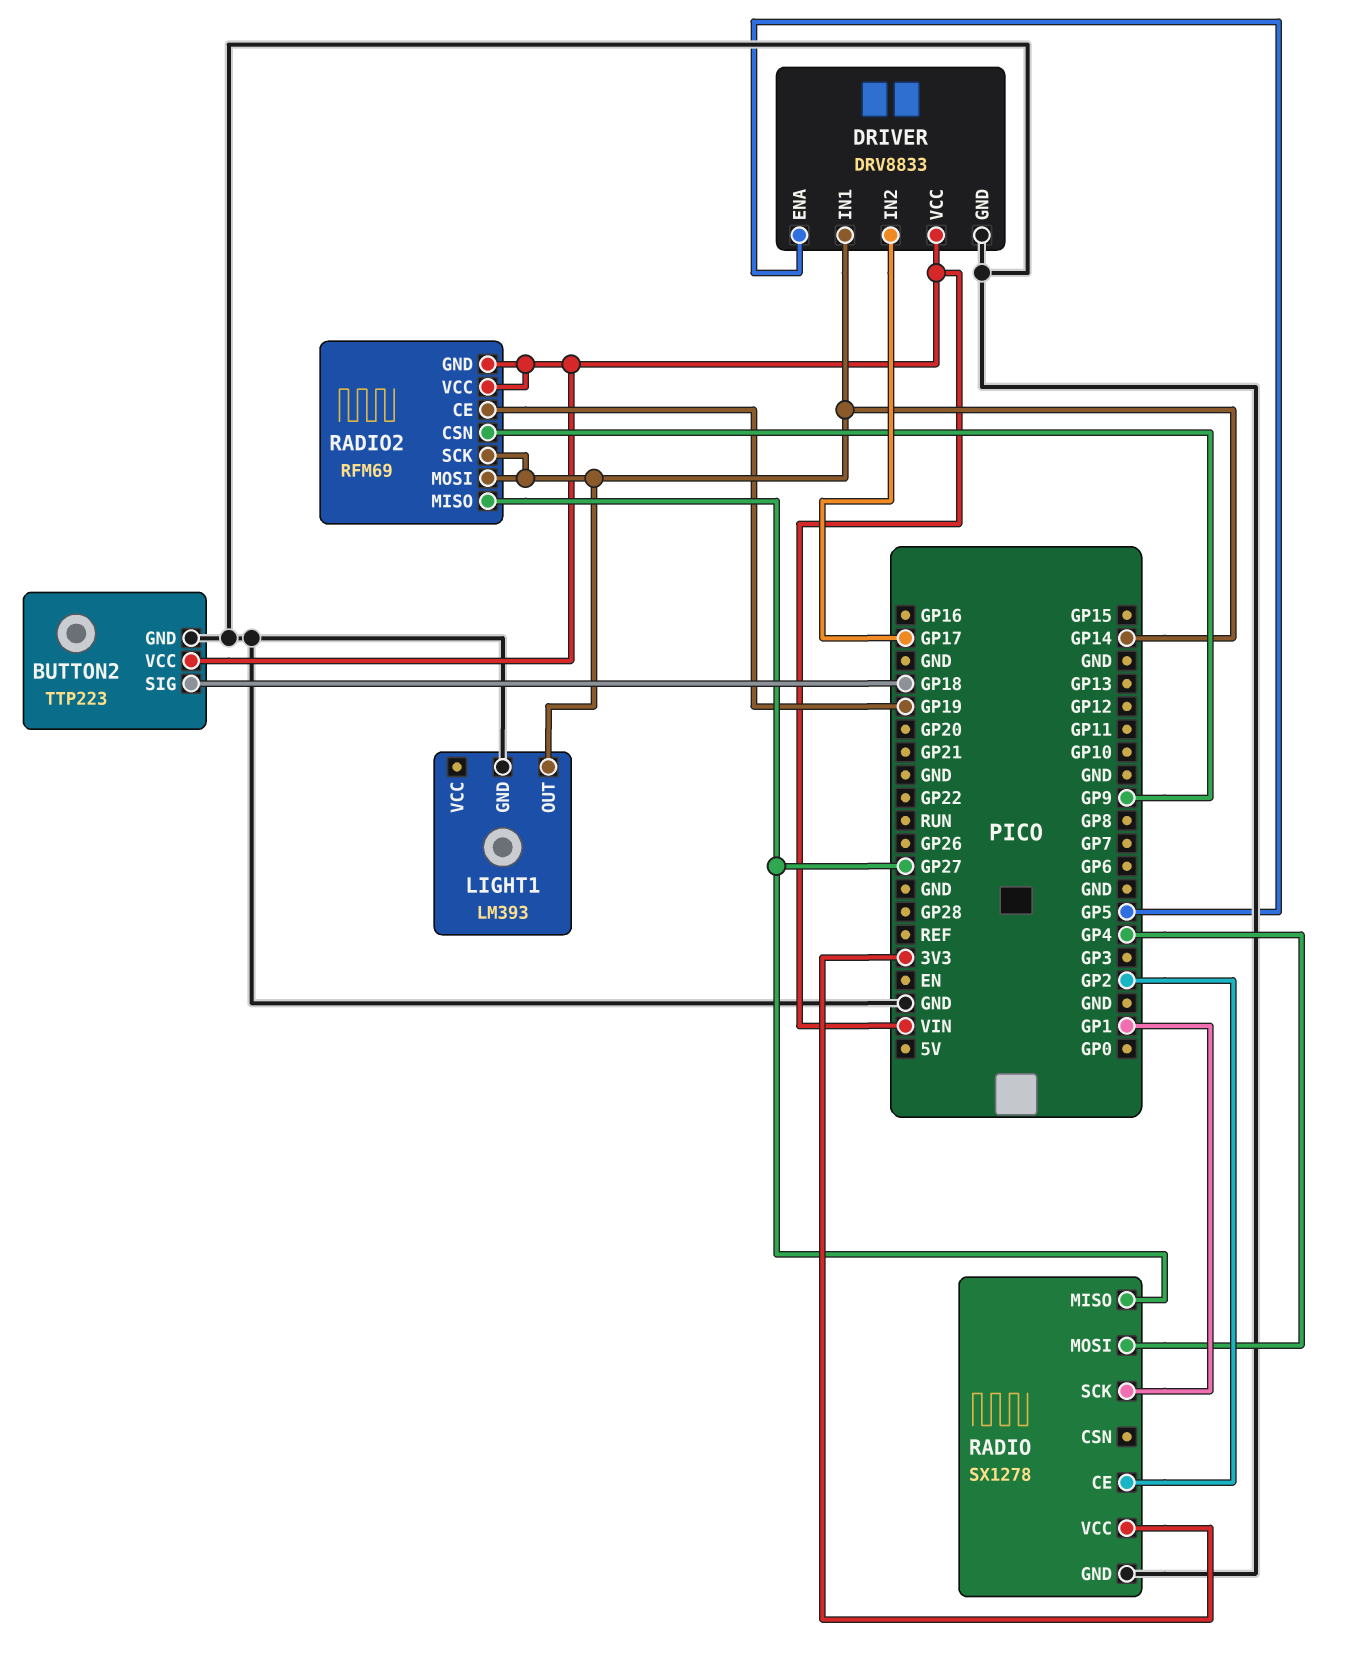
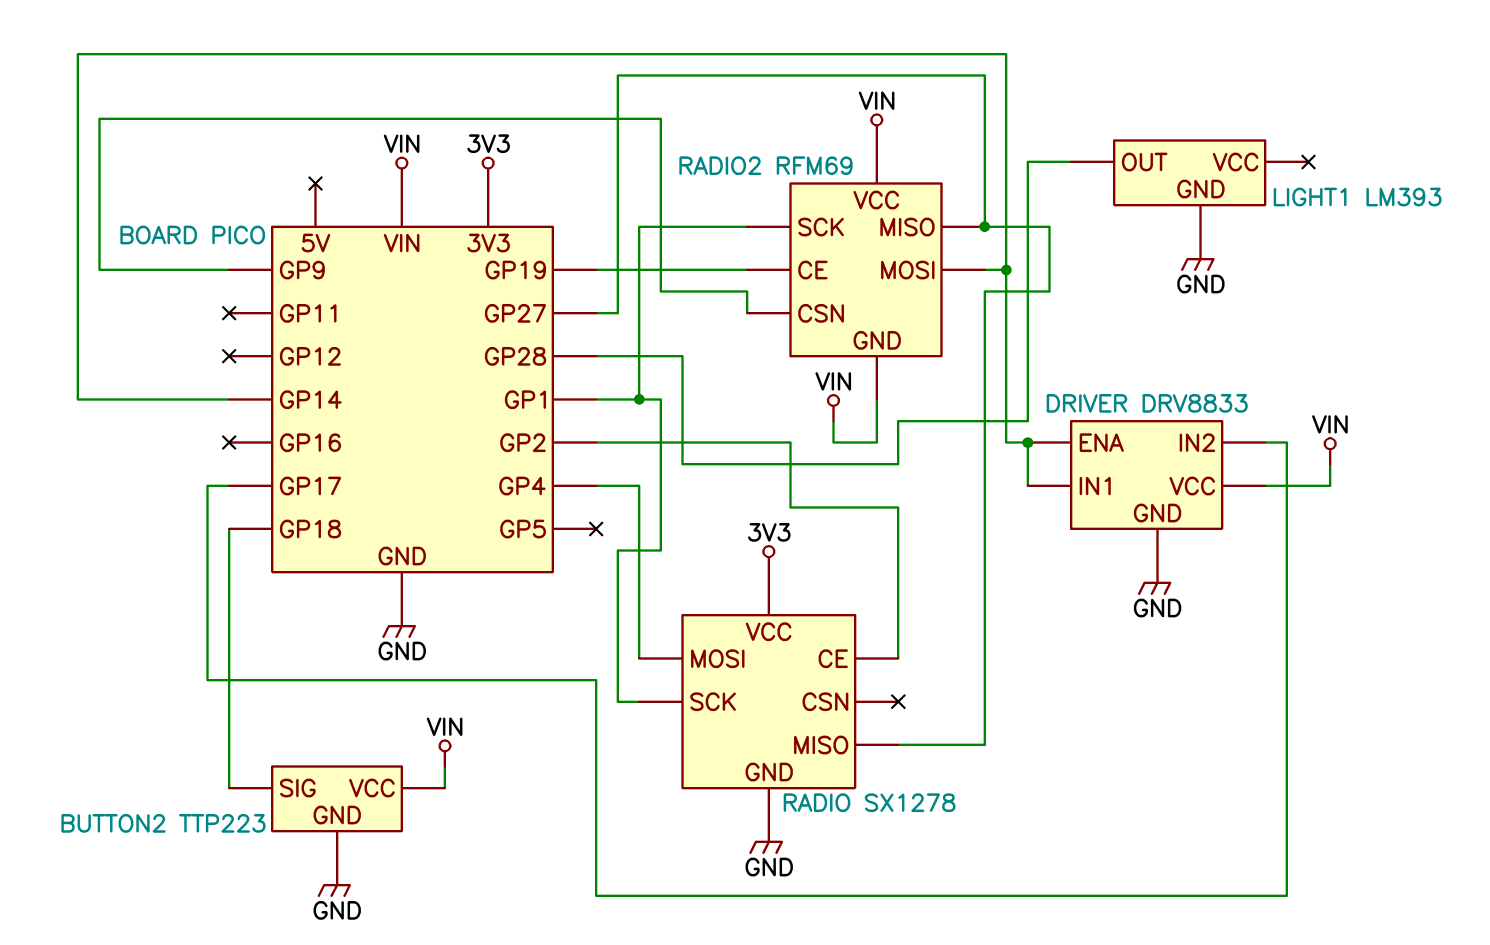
DRIVER pin ENA: GP5 -> GP14
LIGHT1 pin OUT: GP14 -> GP28
RADIO2 pin SCK: GP14 -> GP1

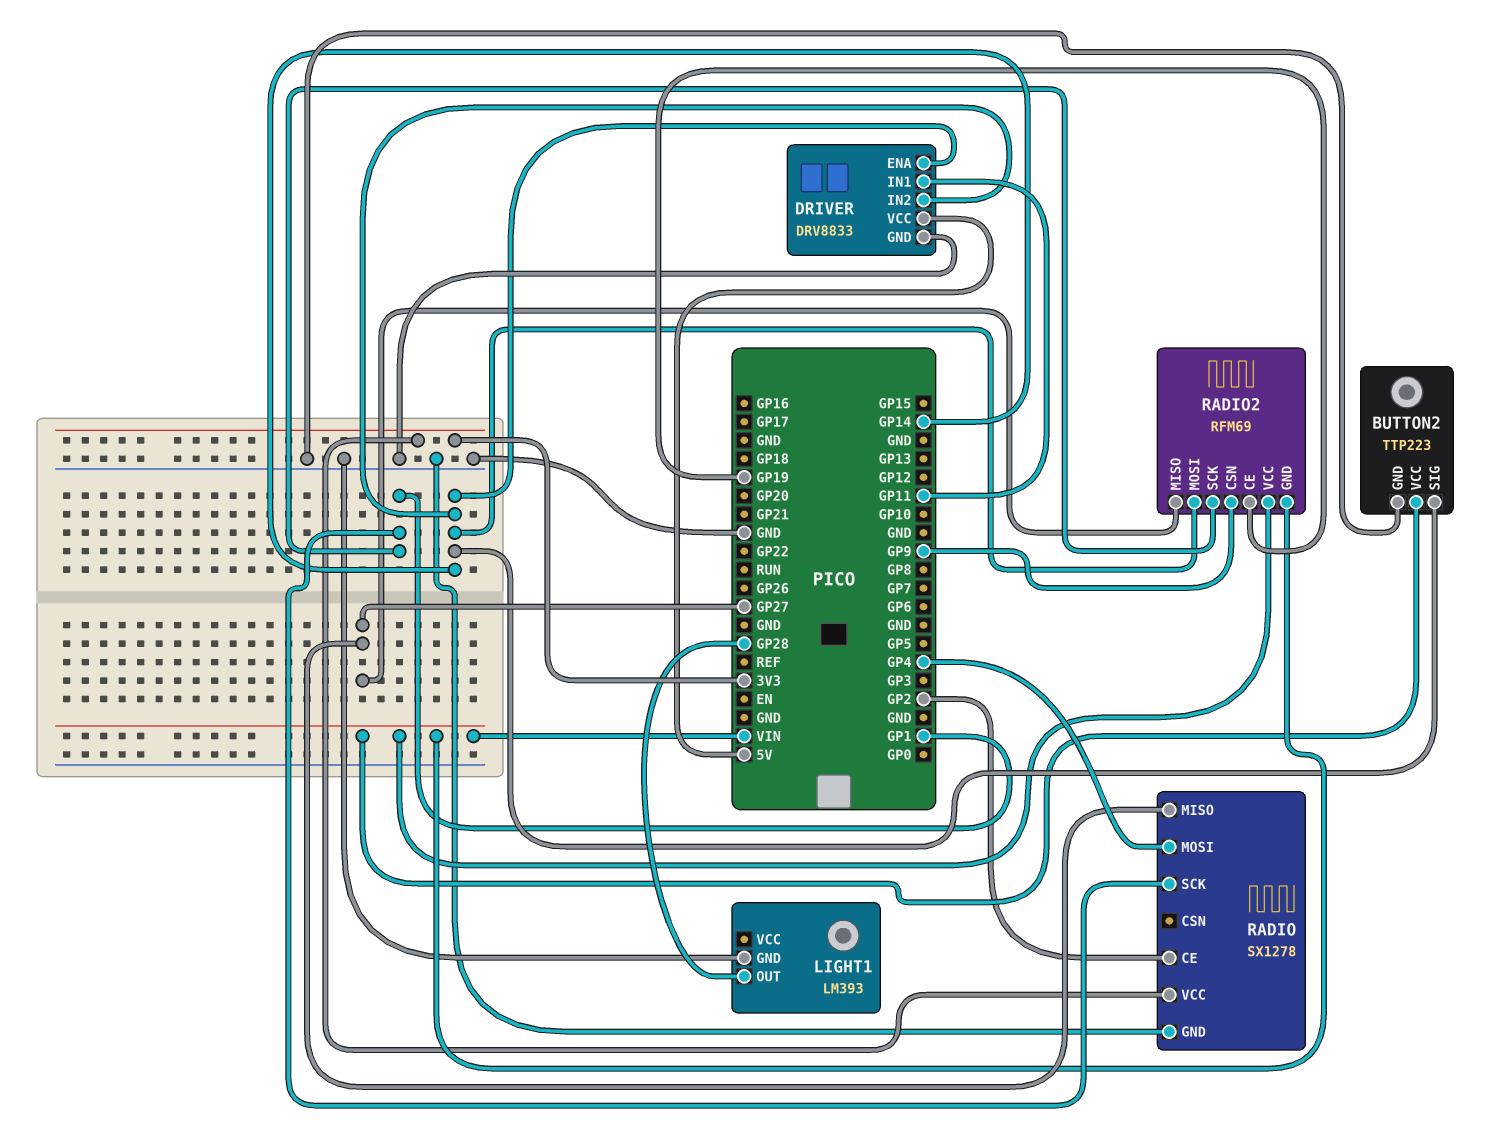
BUTTON2 pin SIG: GP18 -> GP14
DRIVER pin IN1: GP14 -> GP11
DRIVER pin IN2: GP17 -> GP14
DRIVER pin VCC: VIN -> 5V

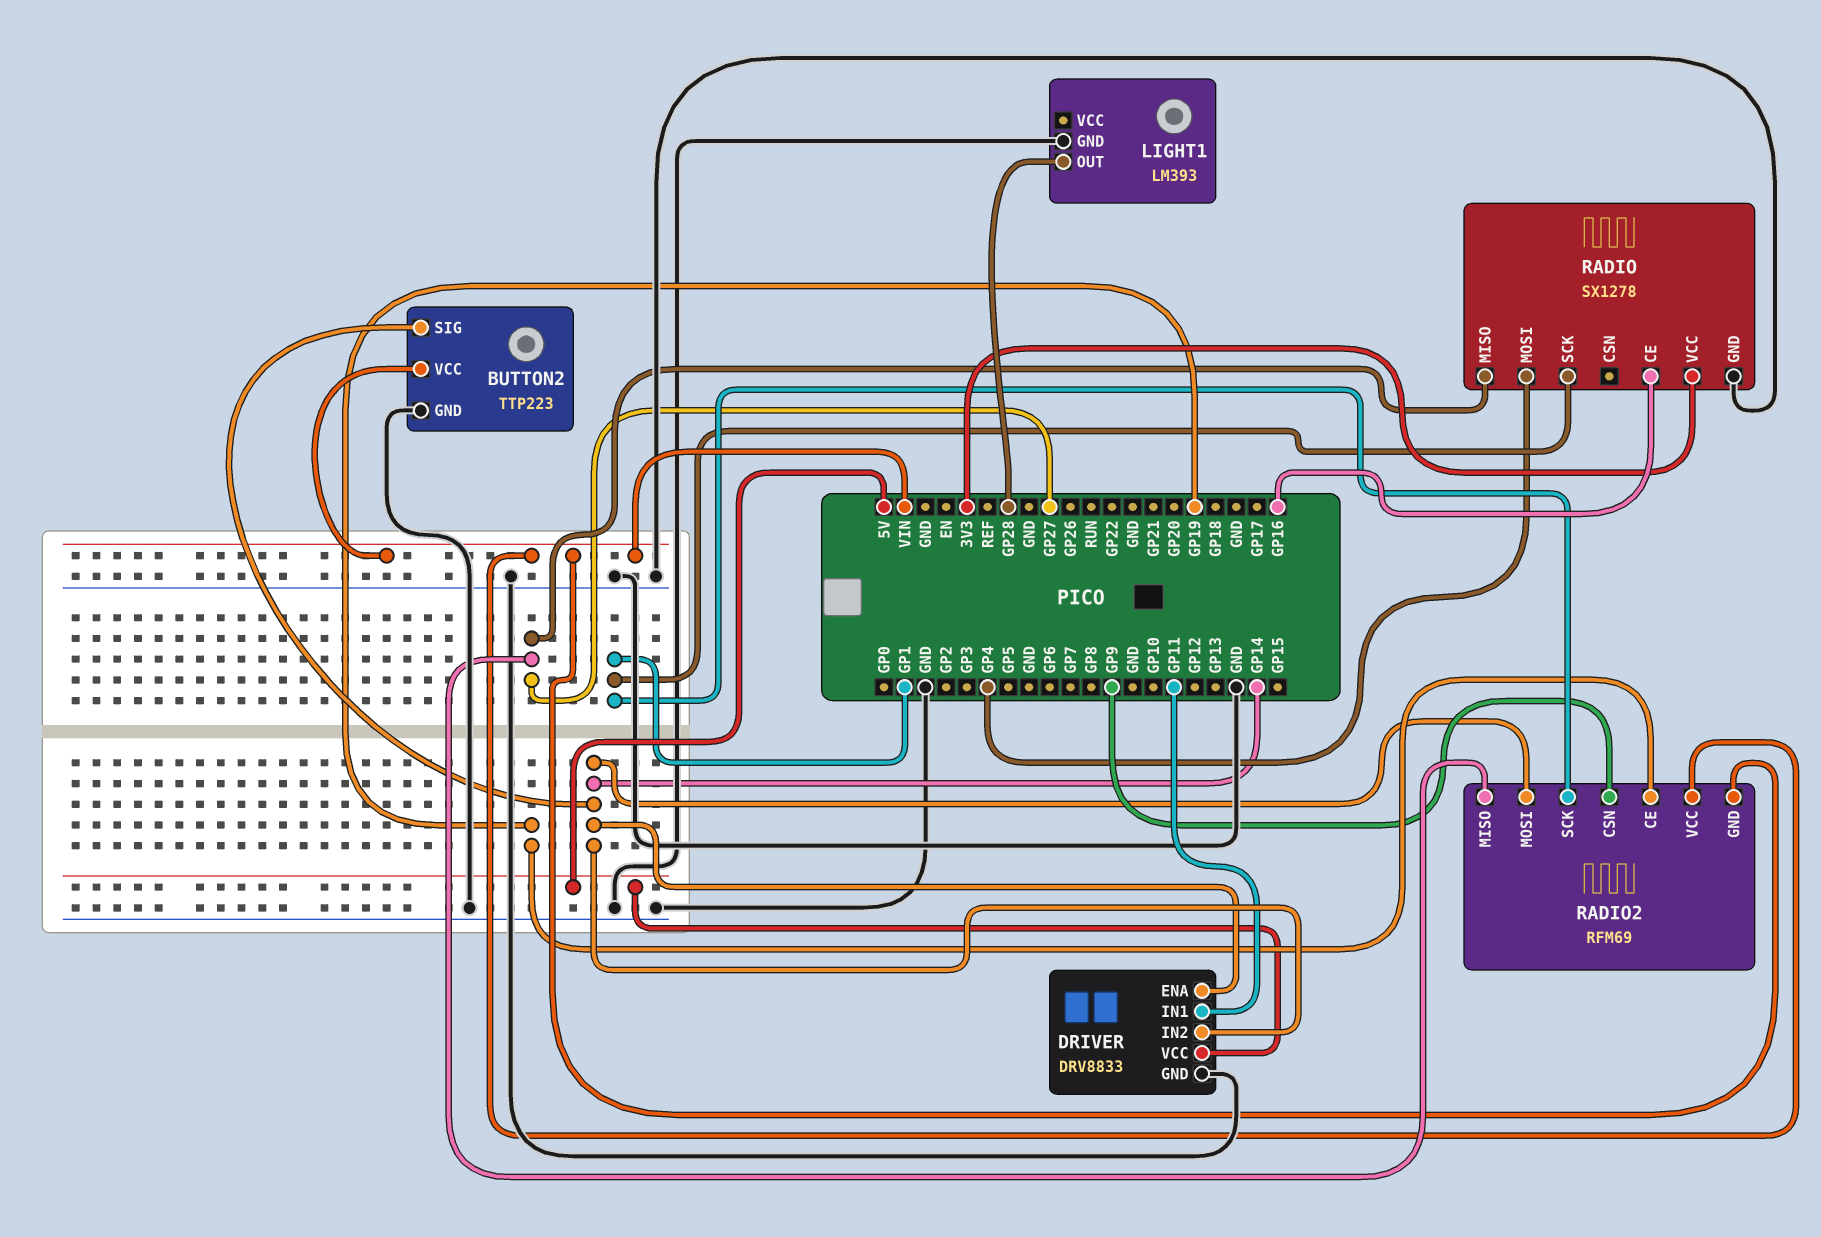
RADIO pin CE: GP2 -> GP16

